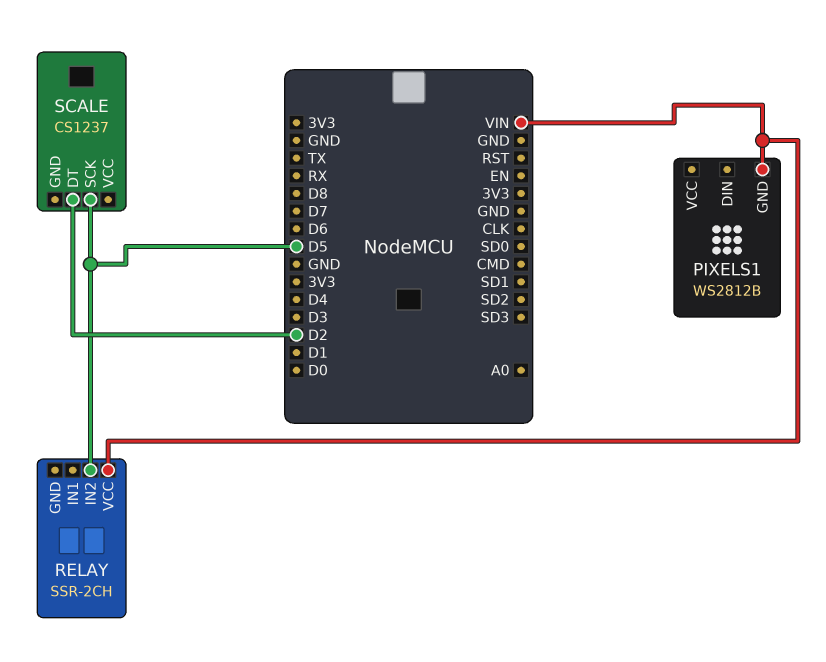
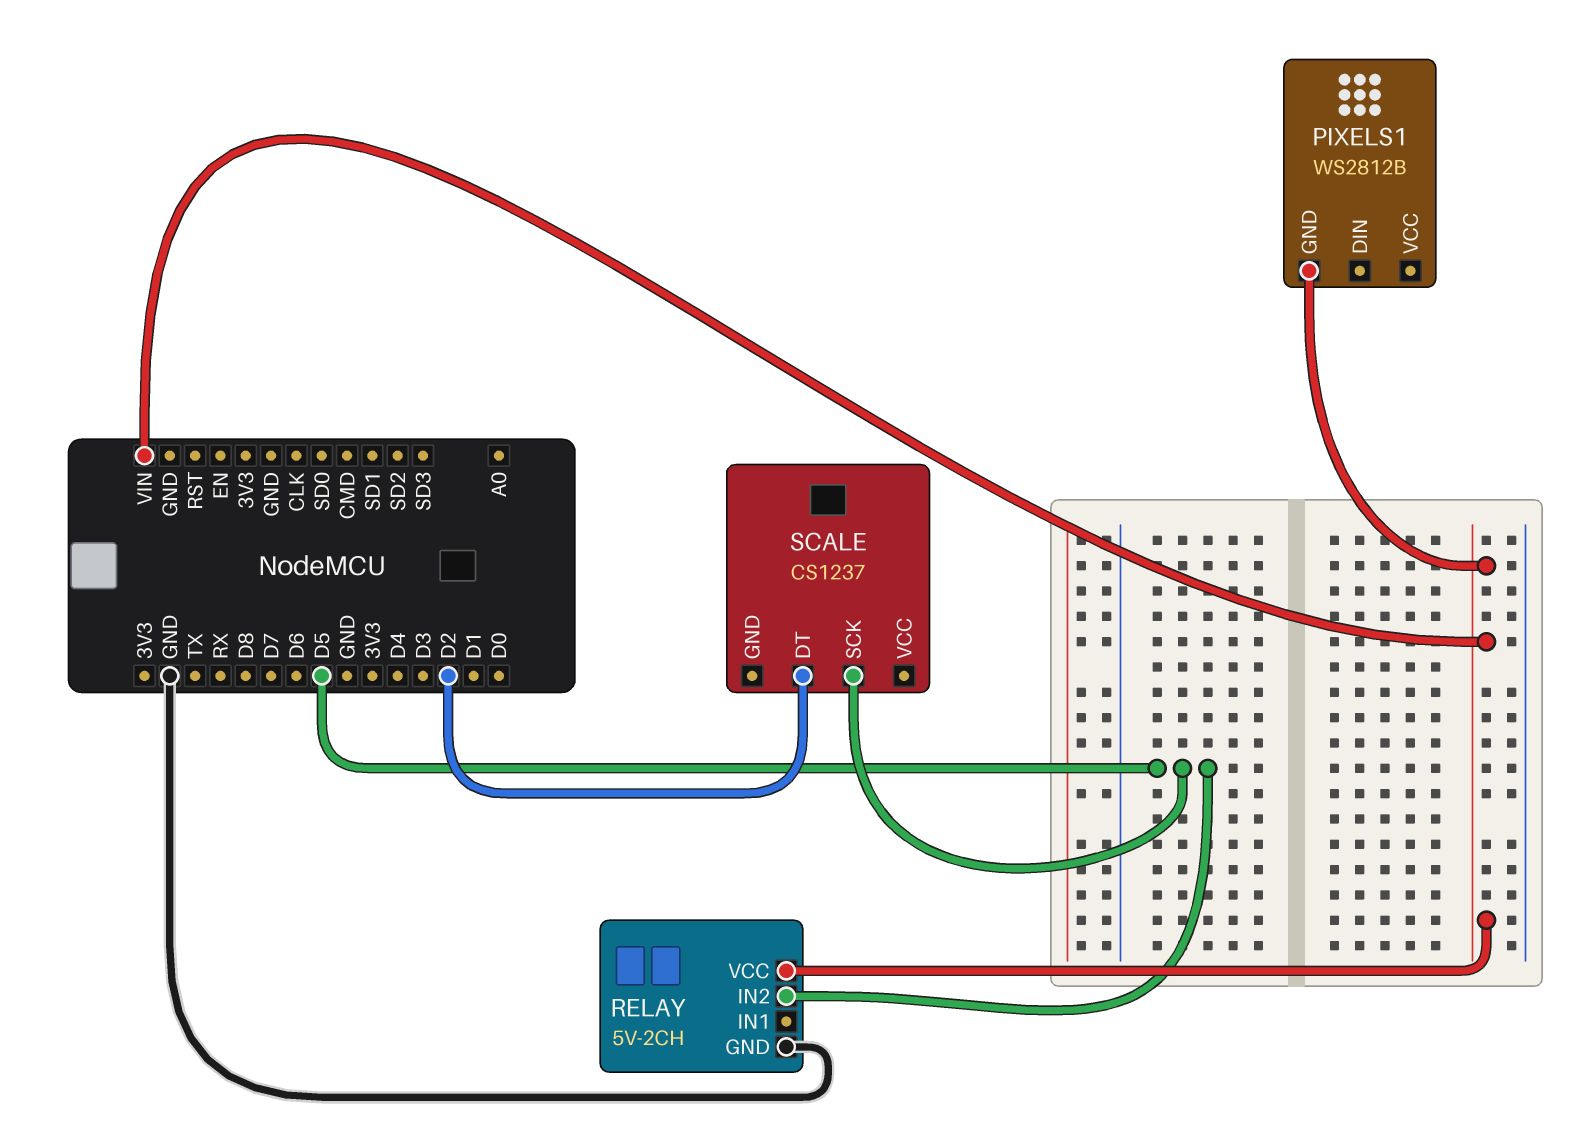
RELAY: SSR-2CH -> 5V-2CH
RELAY pin GND: none -> GND

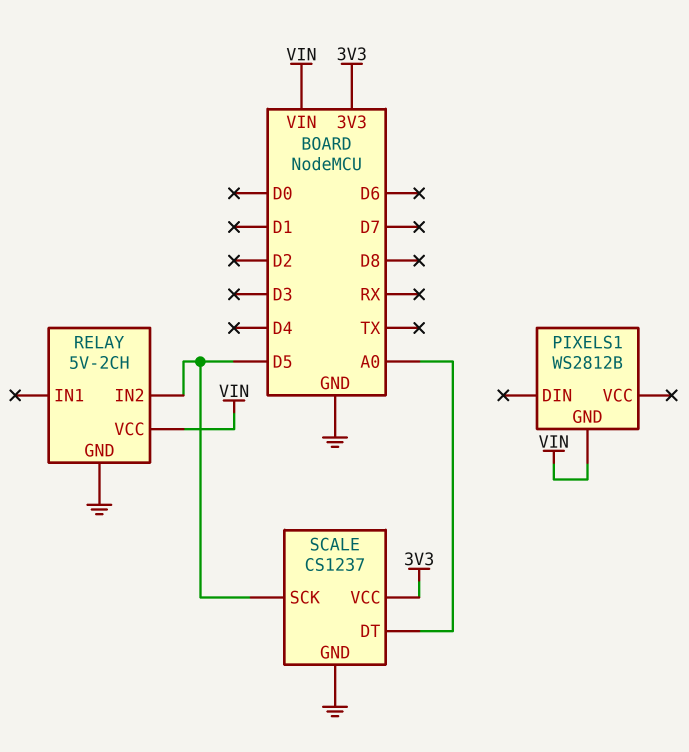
SCALE pin DT: D2 -> A0
SCALE pin GND: none -> GND
SCALE pin VCC: none -> 3V3

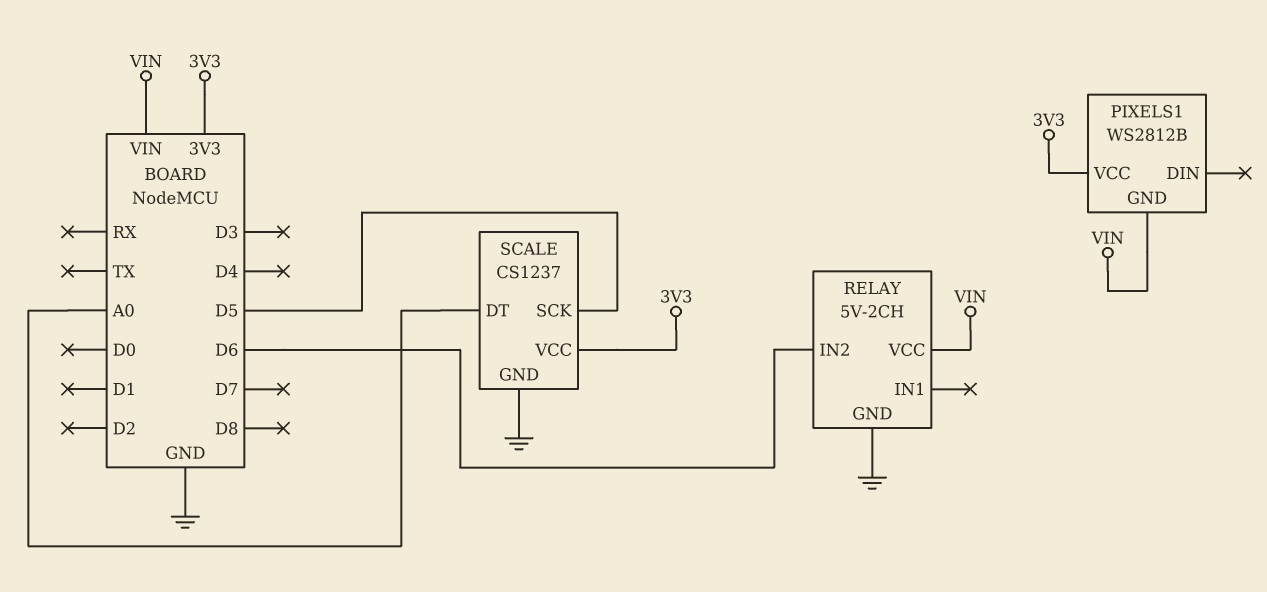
PIXELS1 pin VCC: none -> 3V3
RELAY pin IN2: D5 -> D6

